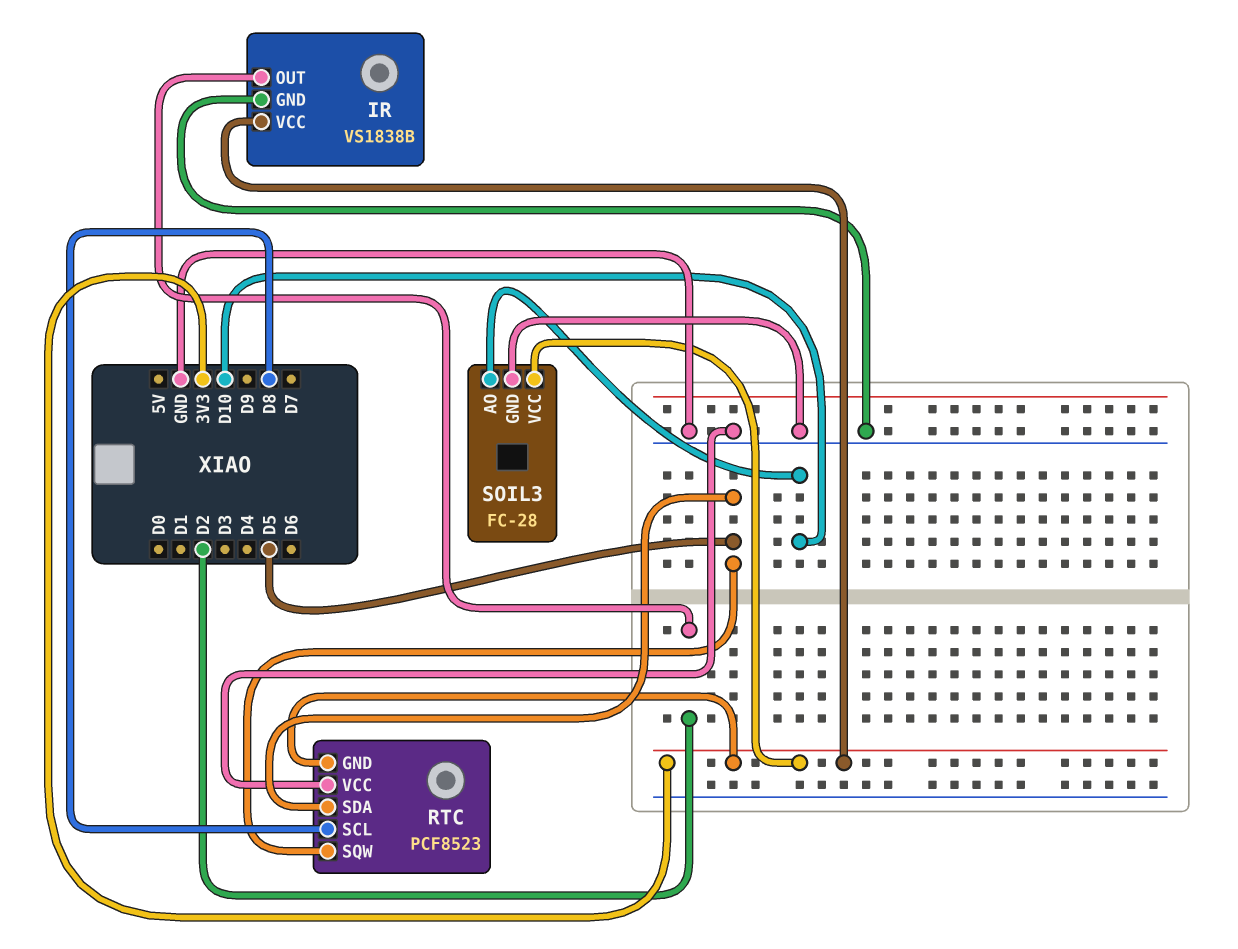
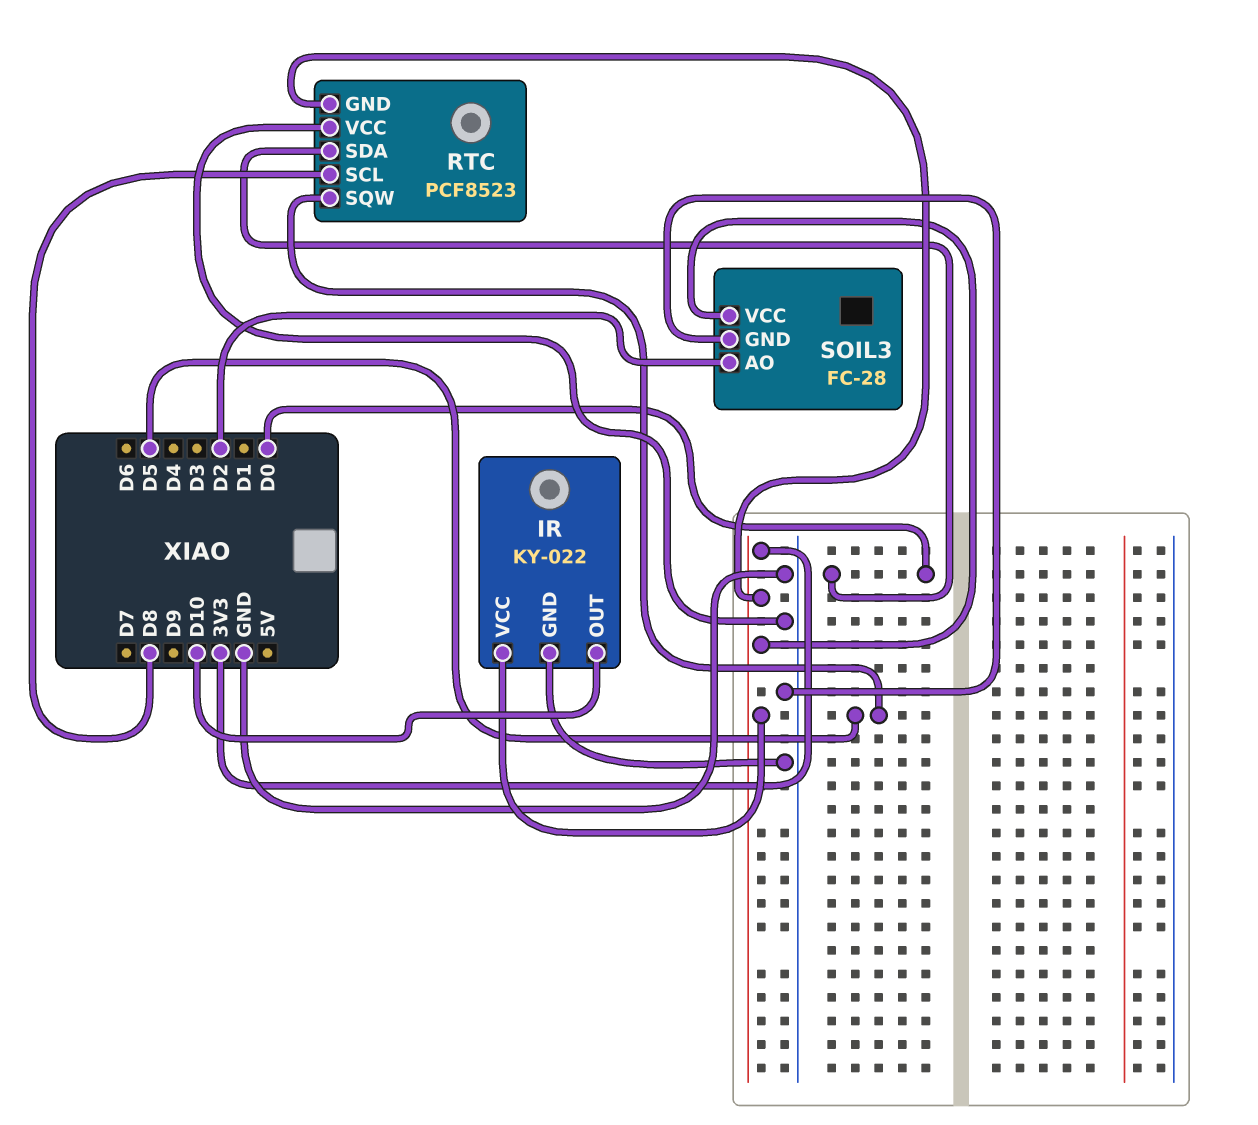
IR: VS1838B -> KY-022
IR pin OUT: D2 -> D10
RTC pin SDA: D5 -> D0
SOIL3 pin AO: D10 -> D2

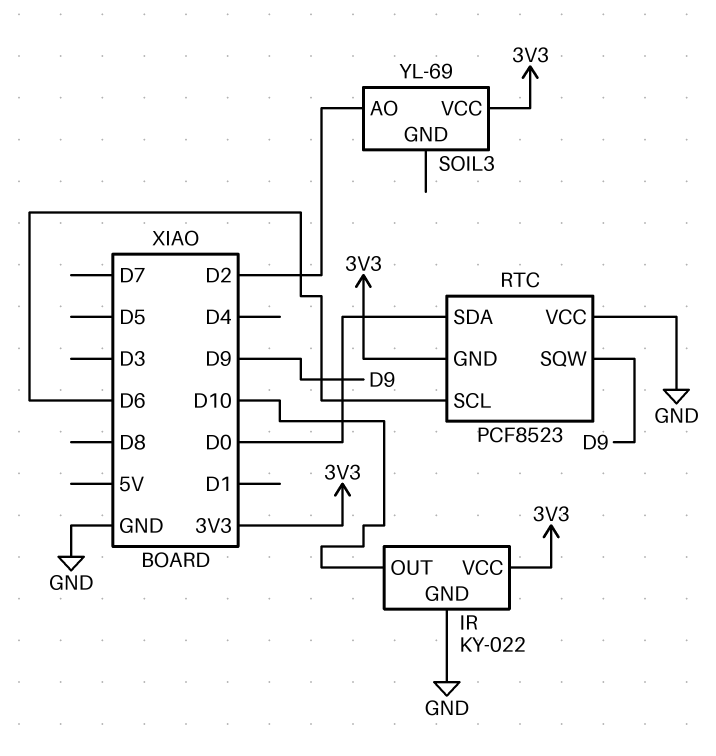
RTC pin SCL: D8 -> D6
RTC pin SQW: D5 -> D9
SOIL3: FC-28 -> YL-69
SOIL3 pin GND: GND -> none

